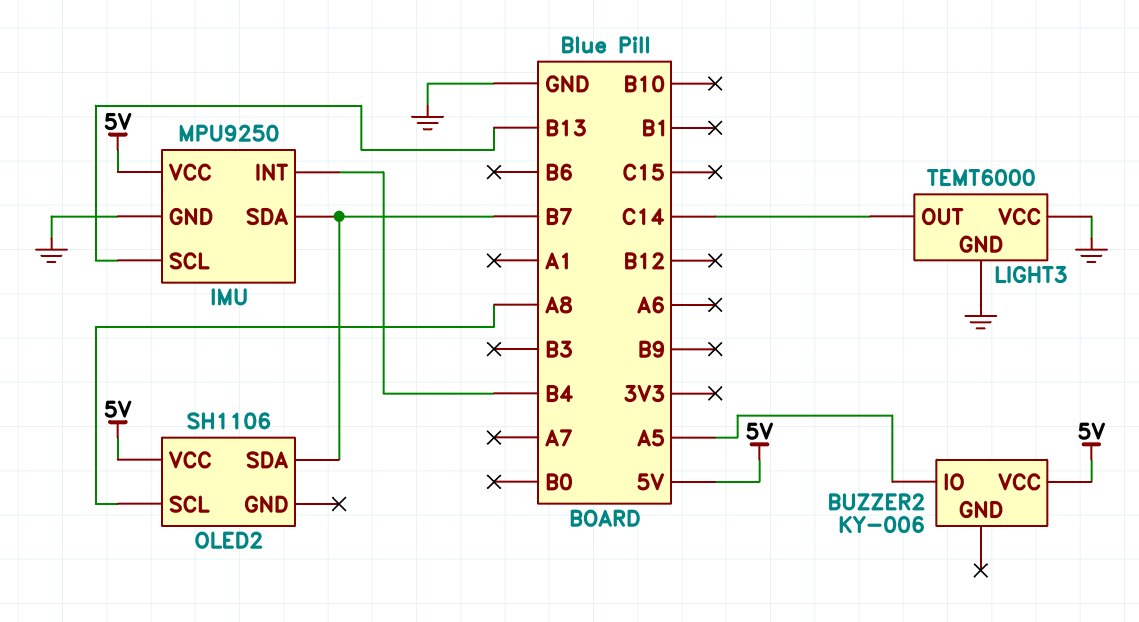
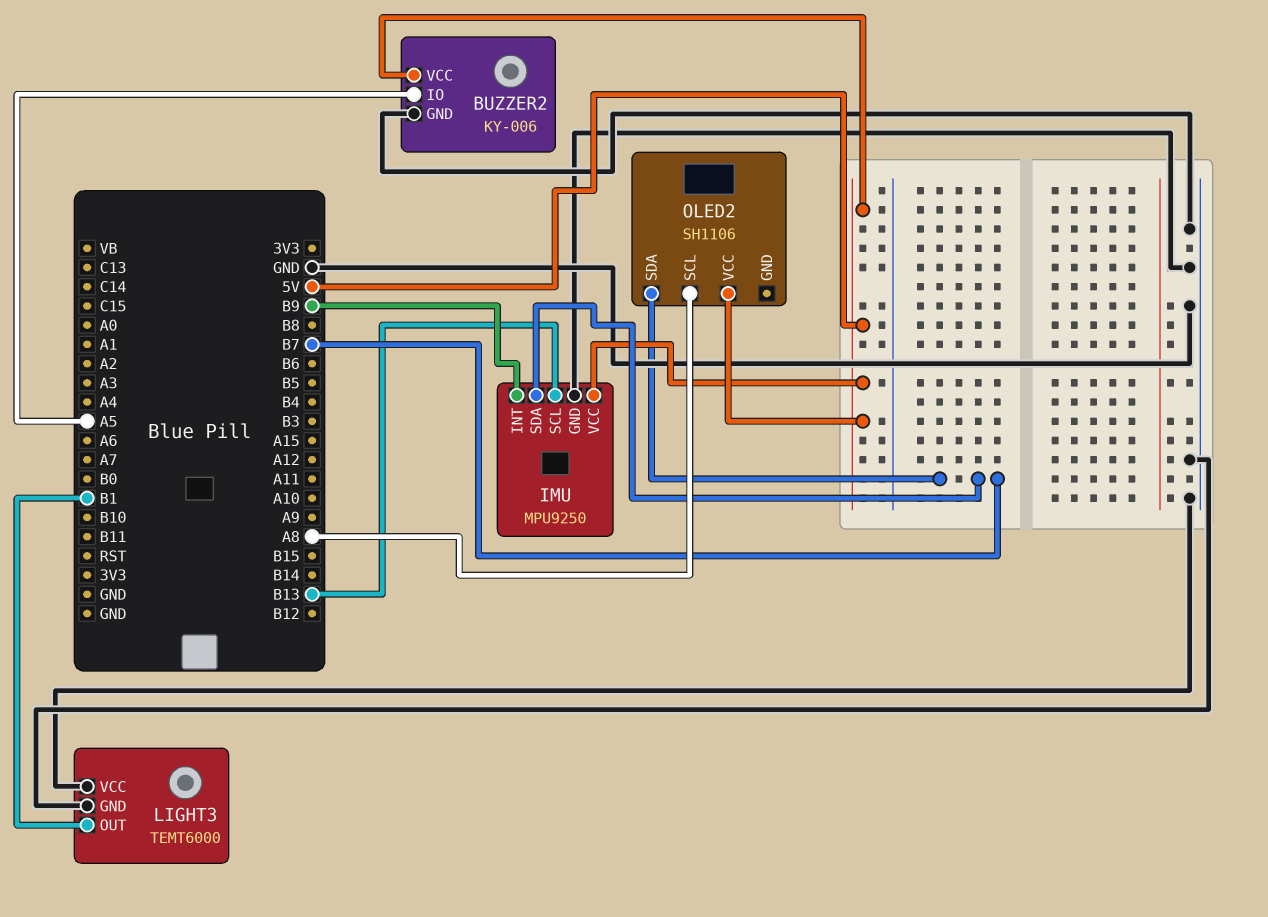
BUZZER2 pin GND: none -> GND
IMU pin INT: B4 -> B9
LIGHT3 pin OUT: C14 -> B1

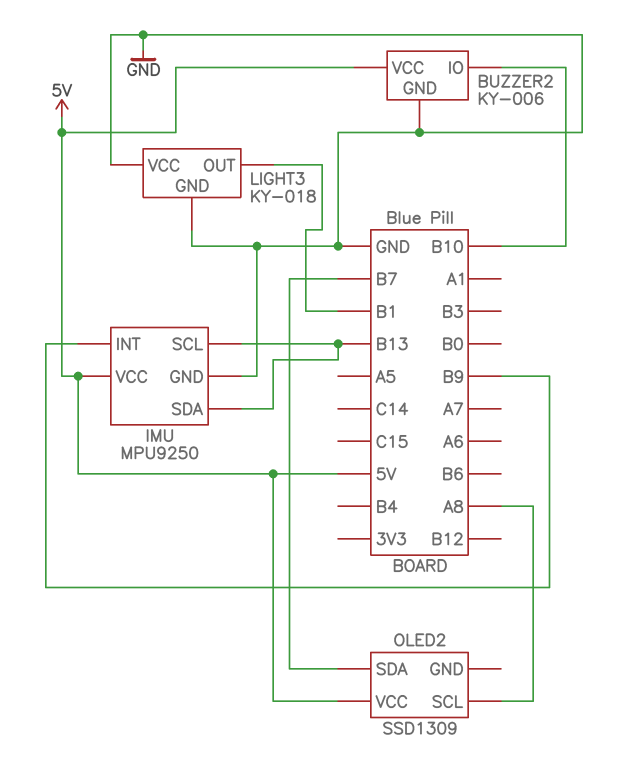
BUZZER2 pin IO: A5 -> B10
IMU pin SDA: B7 -> B13
LIGHT3: TEMT6000 -> KY-018
OLED2: SH1106 -> SSD1309

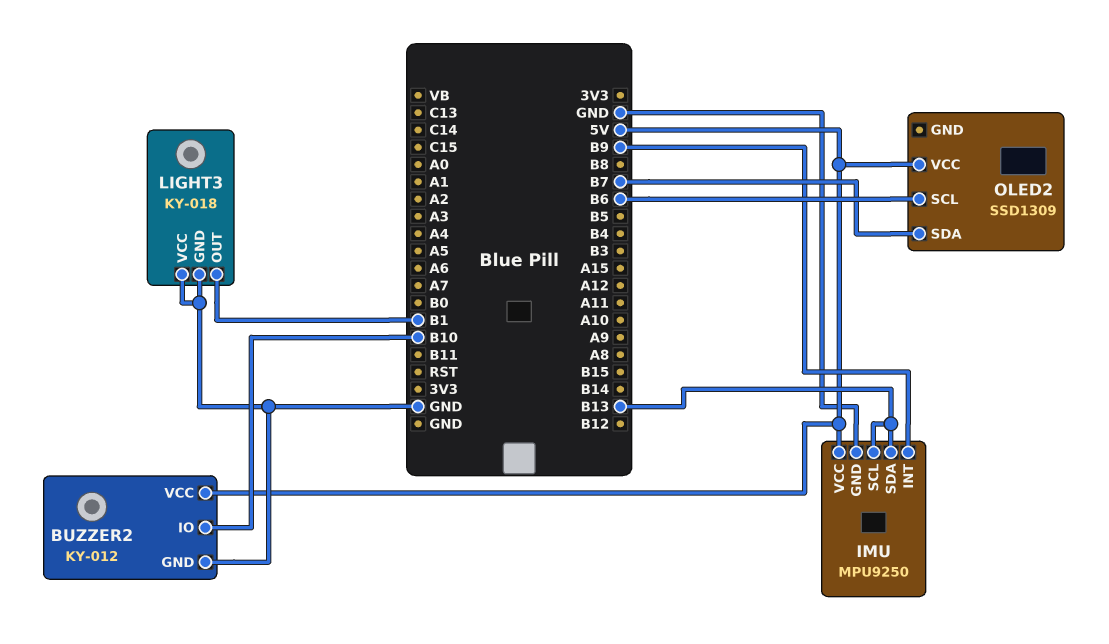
BUZZER2: KY-006 -> KY-012
OLED2 pin SCL: A8 -> B6

